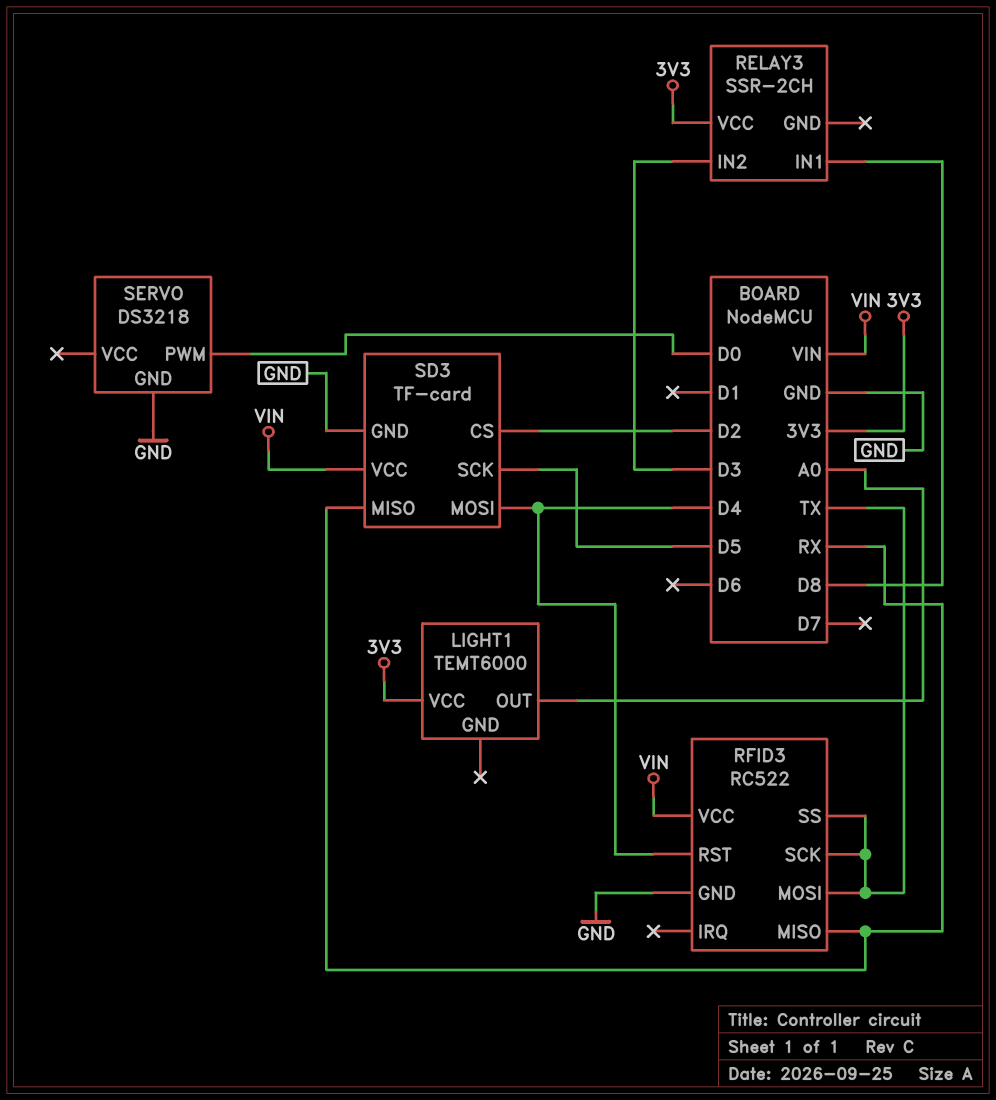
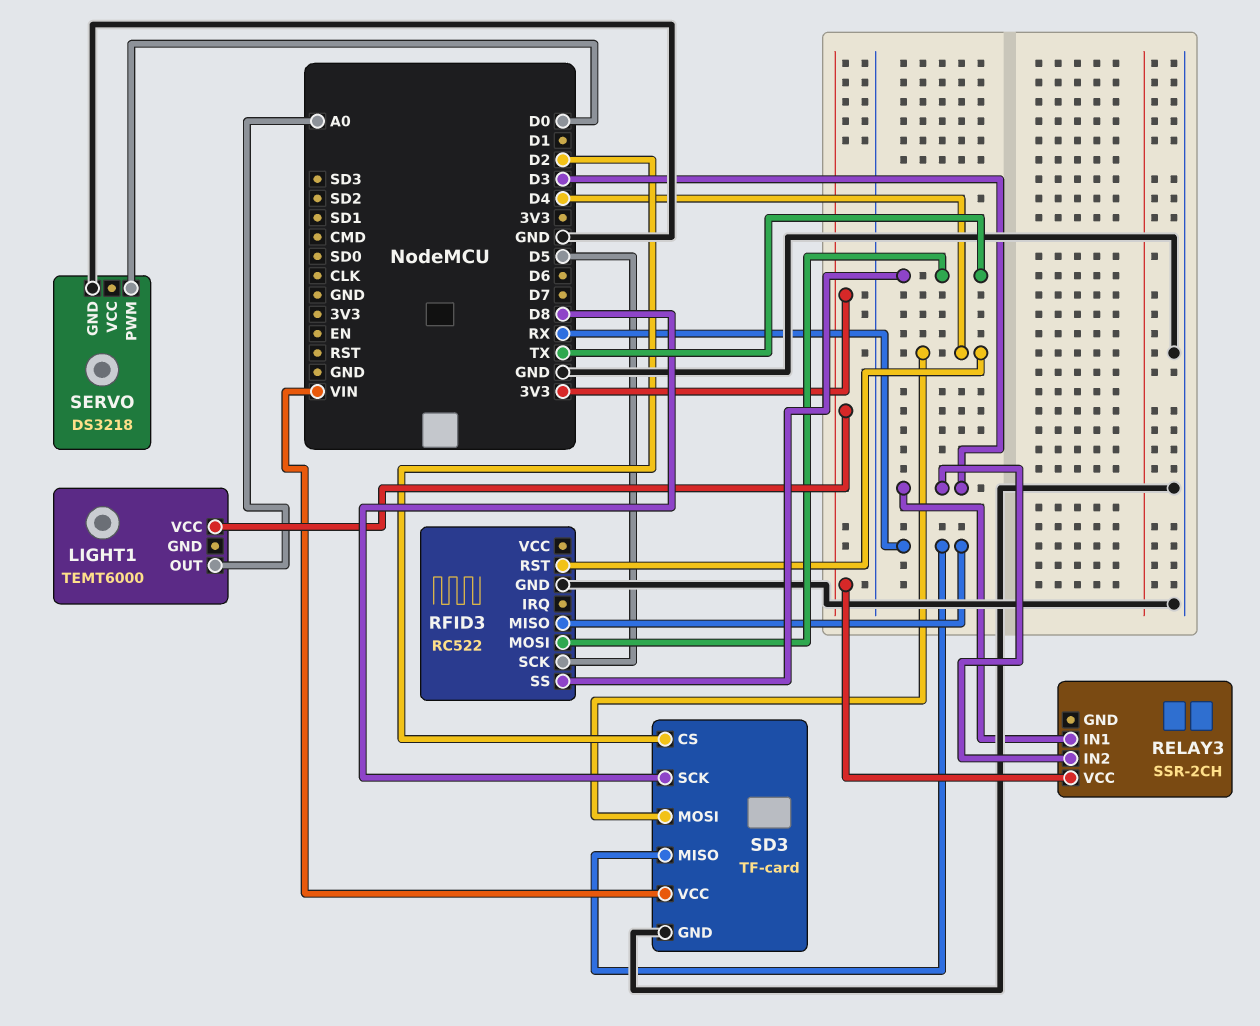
RELAY3 pin IN1: D8 -> D3
RFID3 pin SCK: TX -> D5
RFID3 pin VCC: VIN -> none
SD3 pin SCK: D5 -> D8

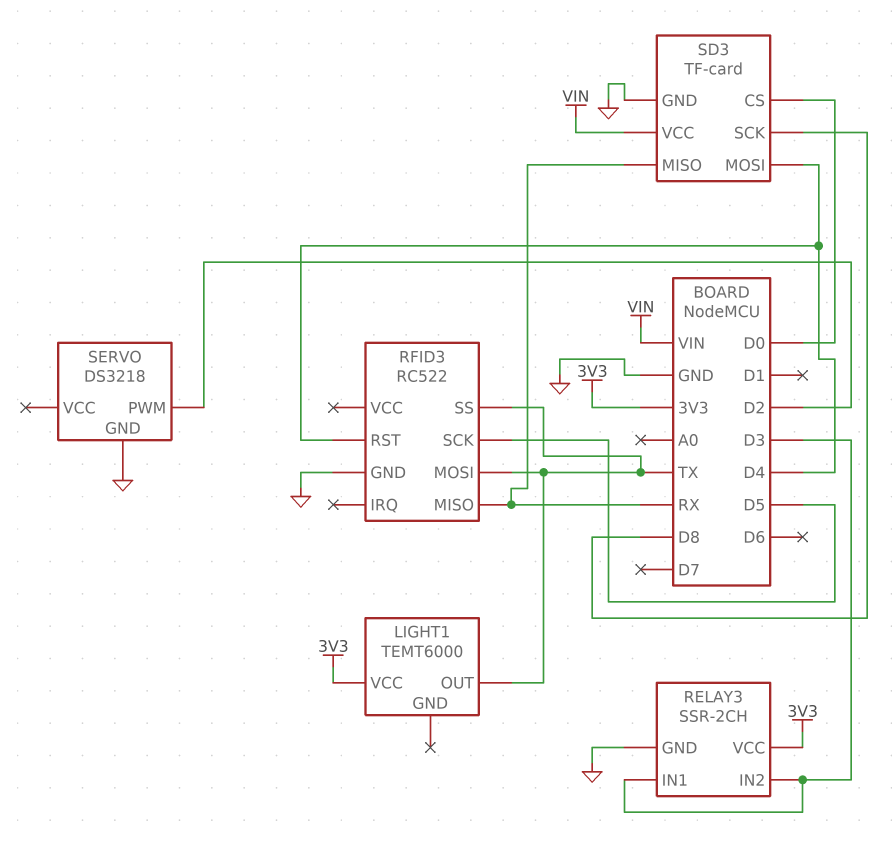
LIGHT1 pin OUT: A0 -> TX
RELAY3 pin GND: none -> GND
SD3 pin CS: D2 -> D0
SERVO pin PWM: D0 -> D2

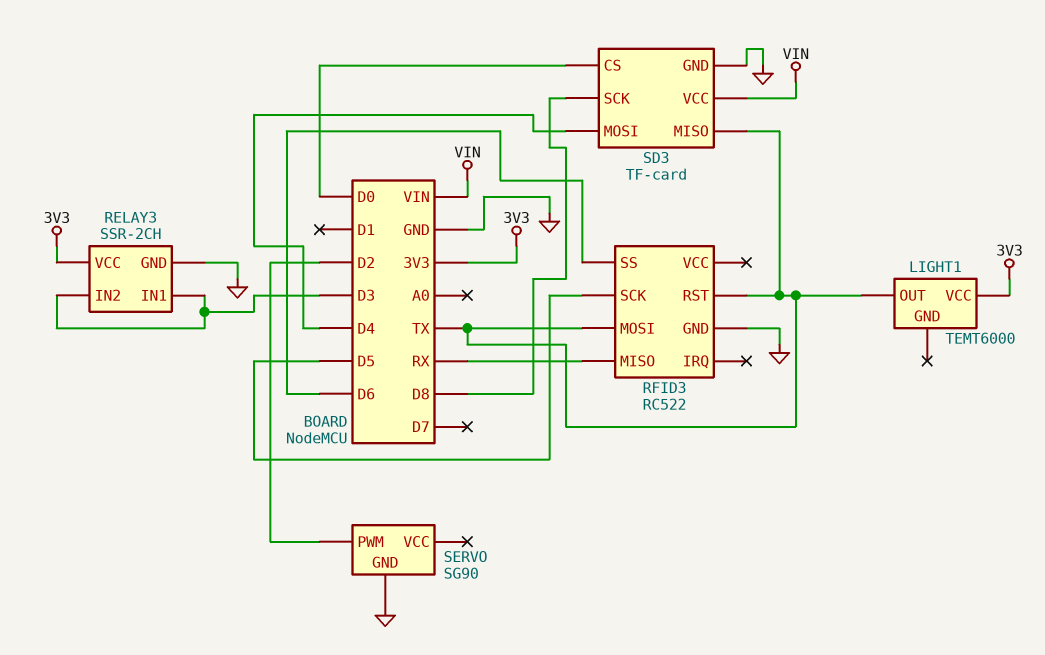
RFID3 pin RST: D4 -> TX
RFID3 pin SS: TX -> D6
SD3 pin MISO: RX -> TX
SERVO: DS3218 -> SG90

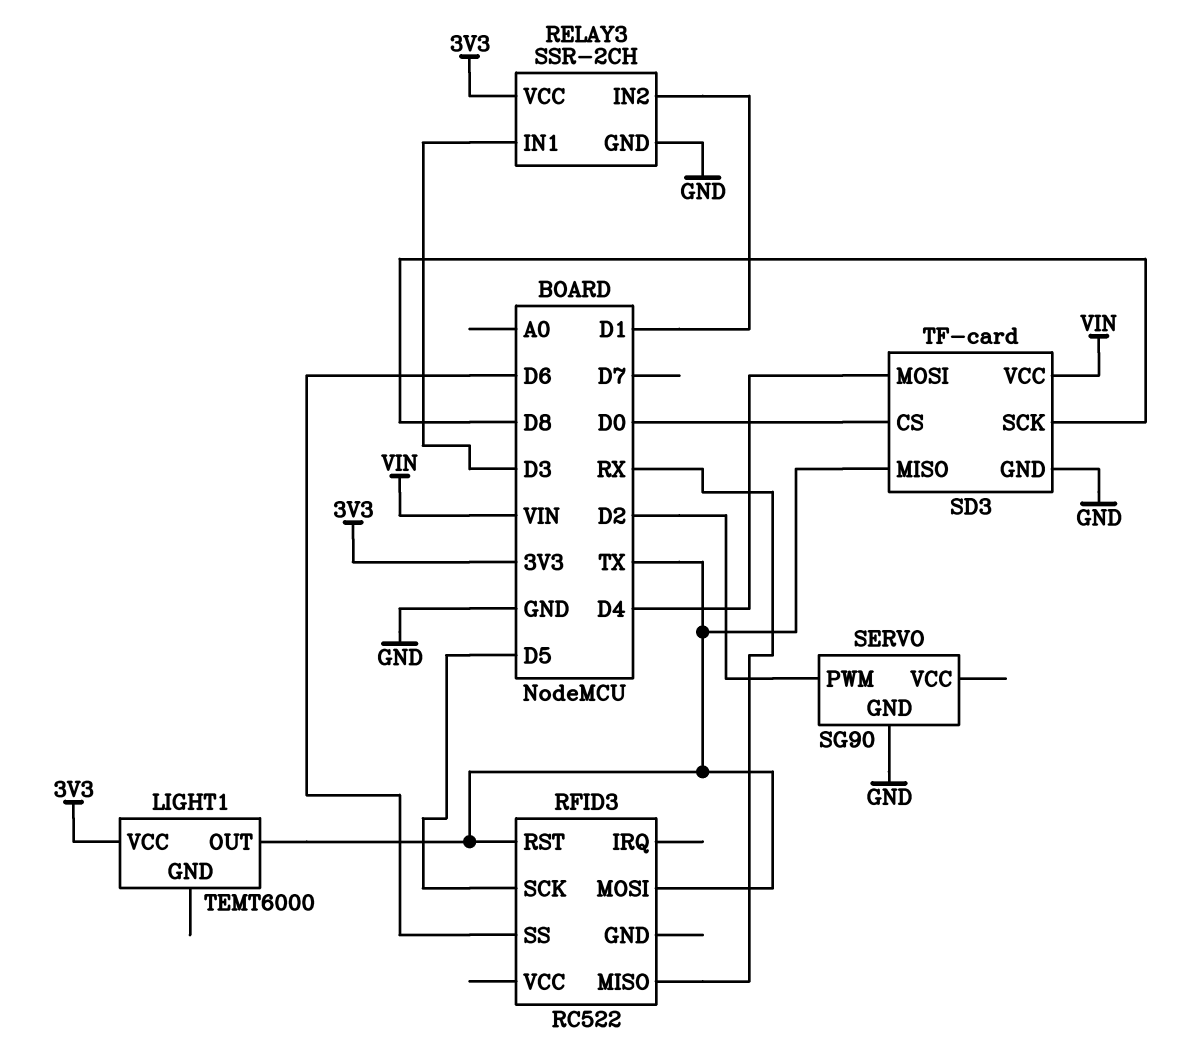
RELAY3 pin IN2: D3 -> D1
RFID3 pin GND: GND -> none

